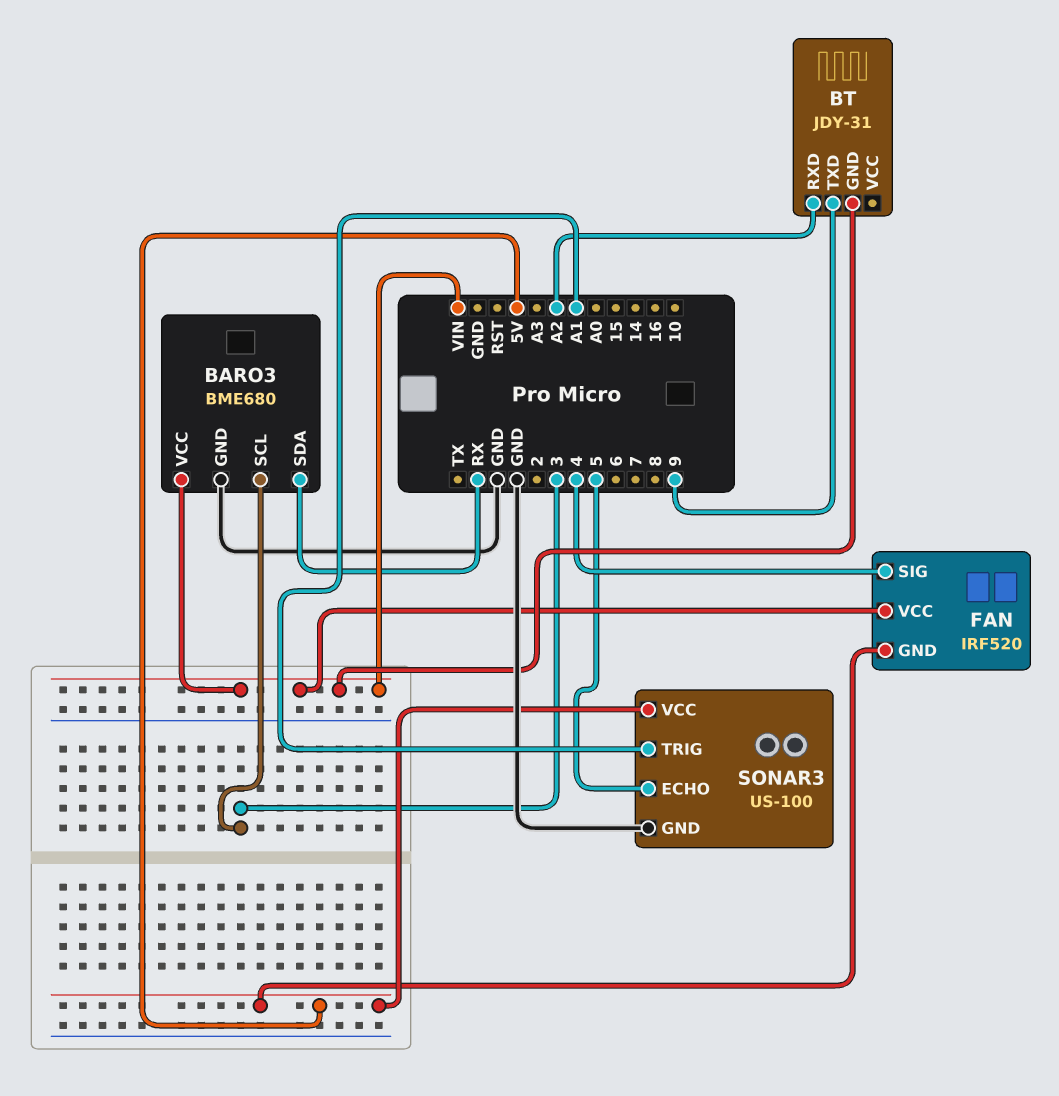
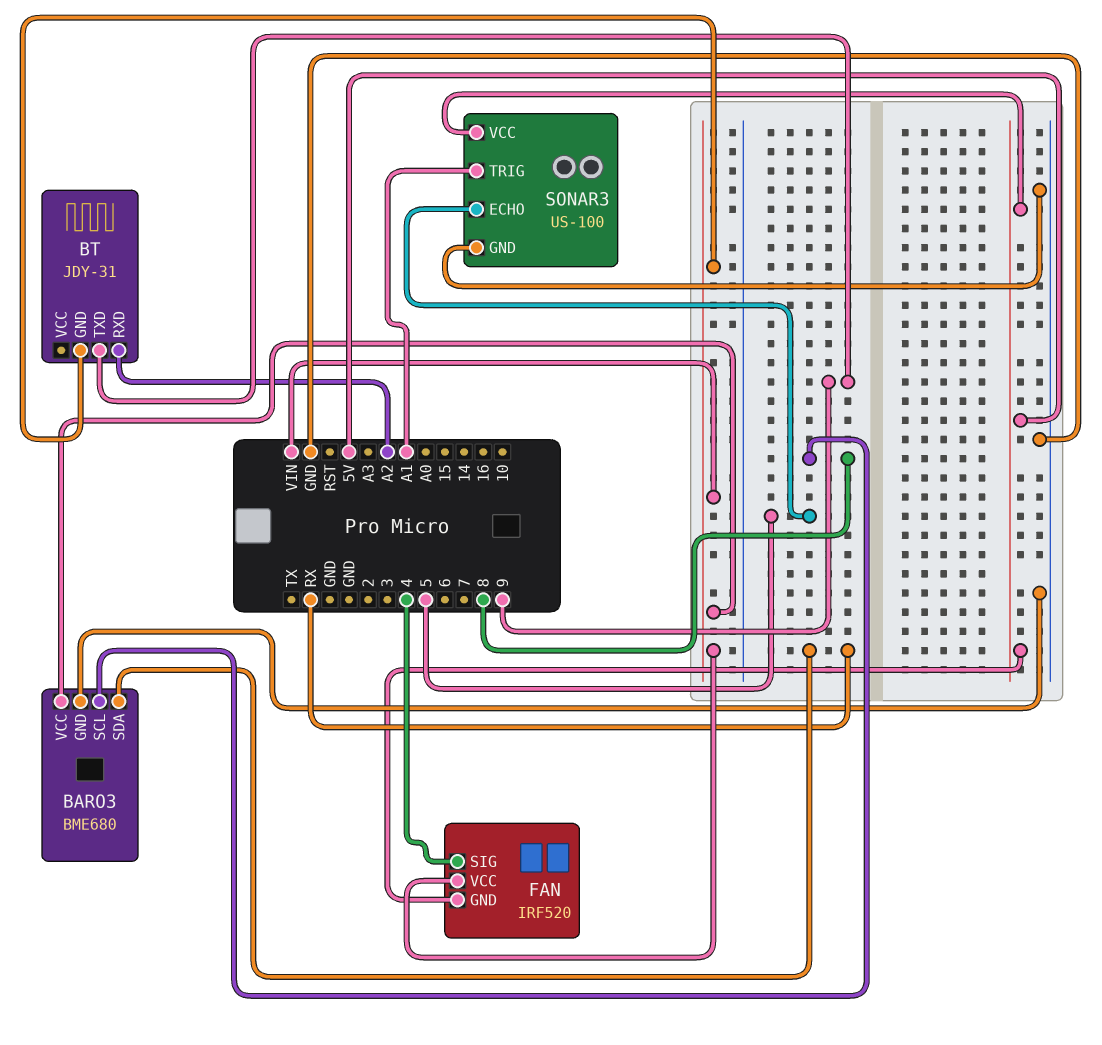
BARO3 pin SCL: 3 -> 8

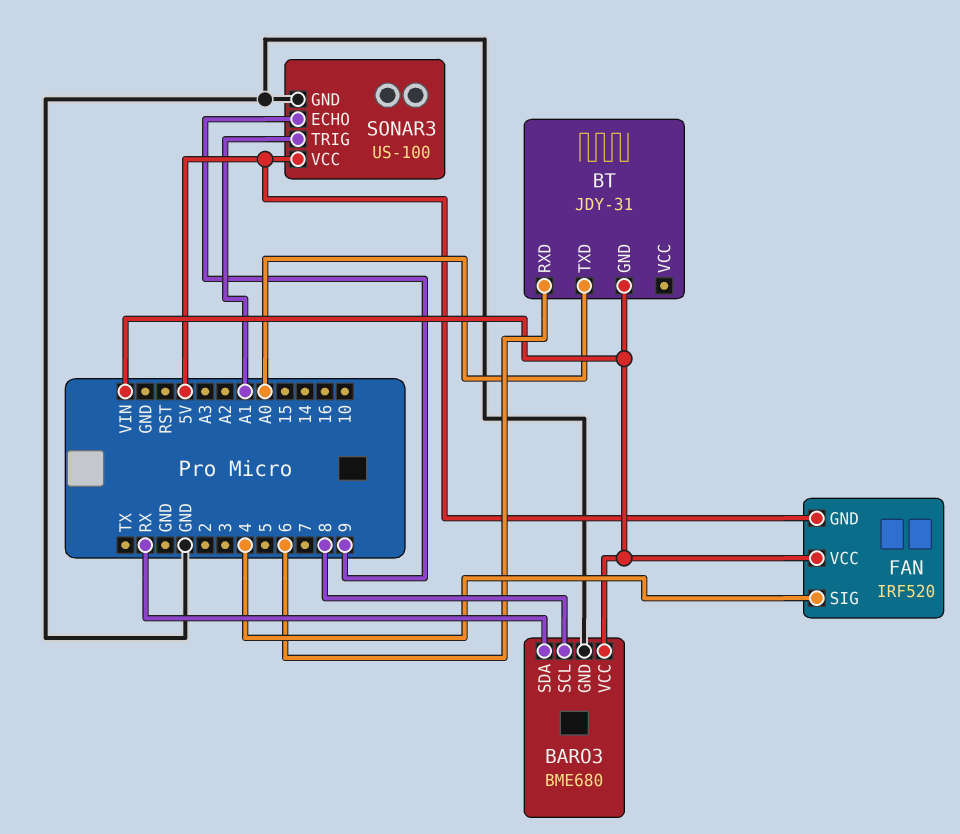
BT pin RXD: A2 -> 6
BT pin TXD: 9 -> A0
SONAR3 pin ECHO: 5 -> 9

